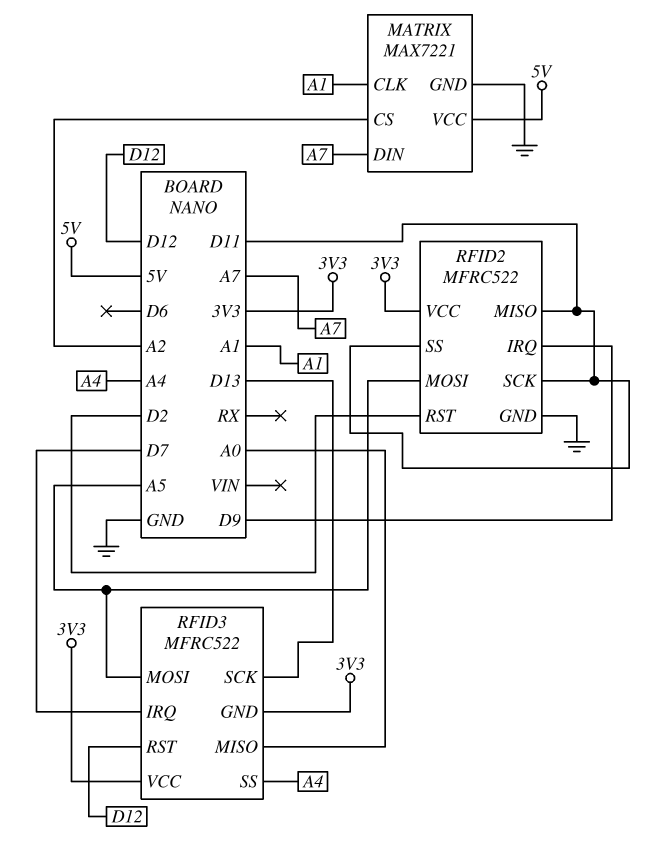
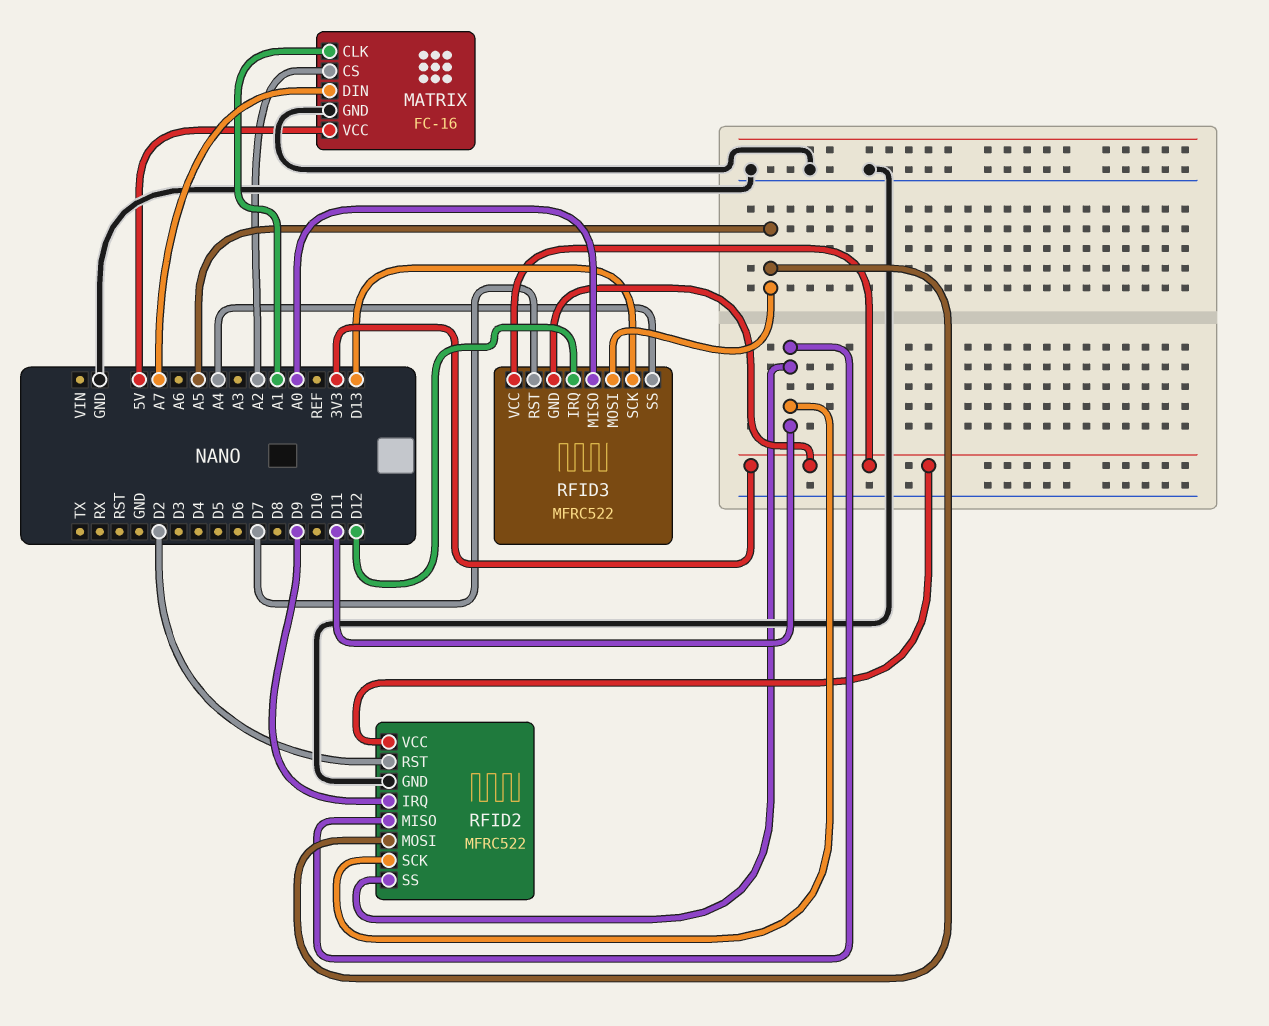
MATRIX: MAX7221 -> FC-16
RFID3 pin IRQ: D7 -> D12
RFID3 pin RST: D12 -> D7

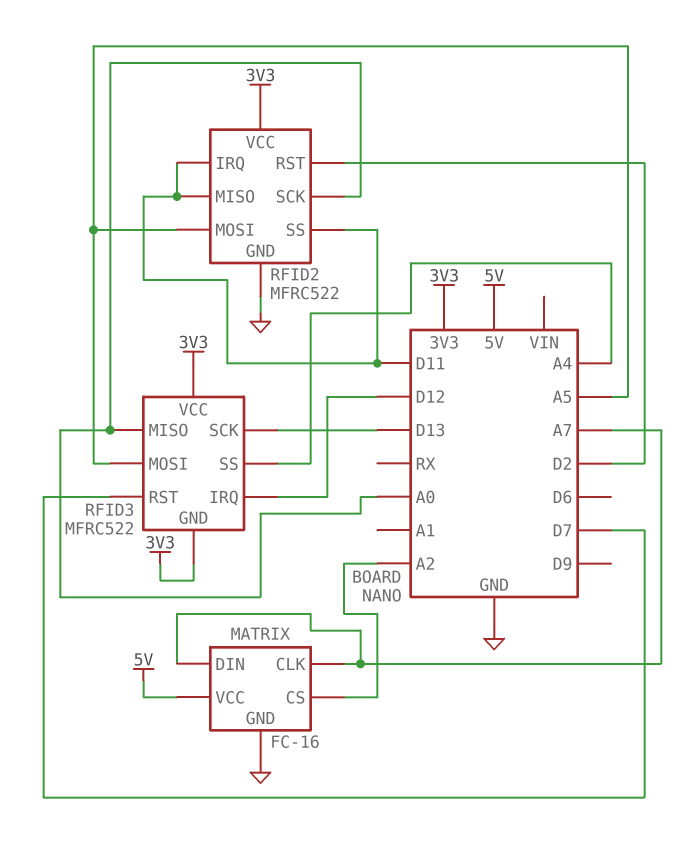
MATRIX pin CLK: A1 -> A7
RFID2 pin IRQ: D9 -> D11
RFID2 pin SCK: D11 -> A0

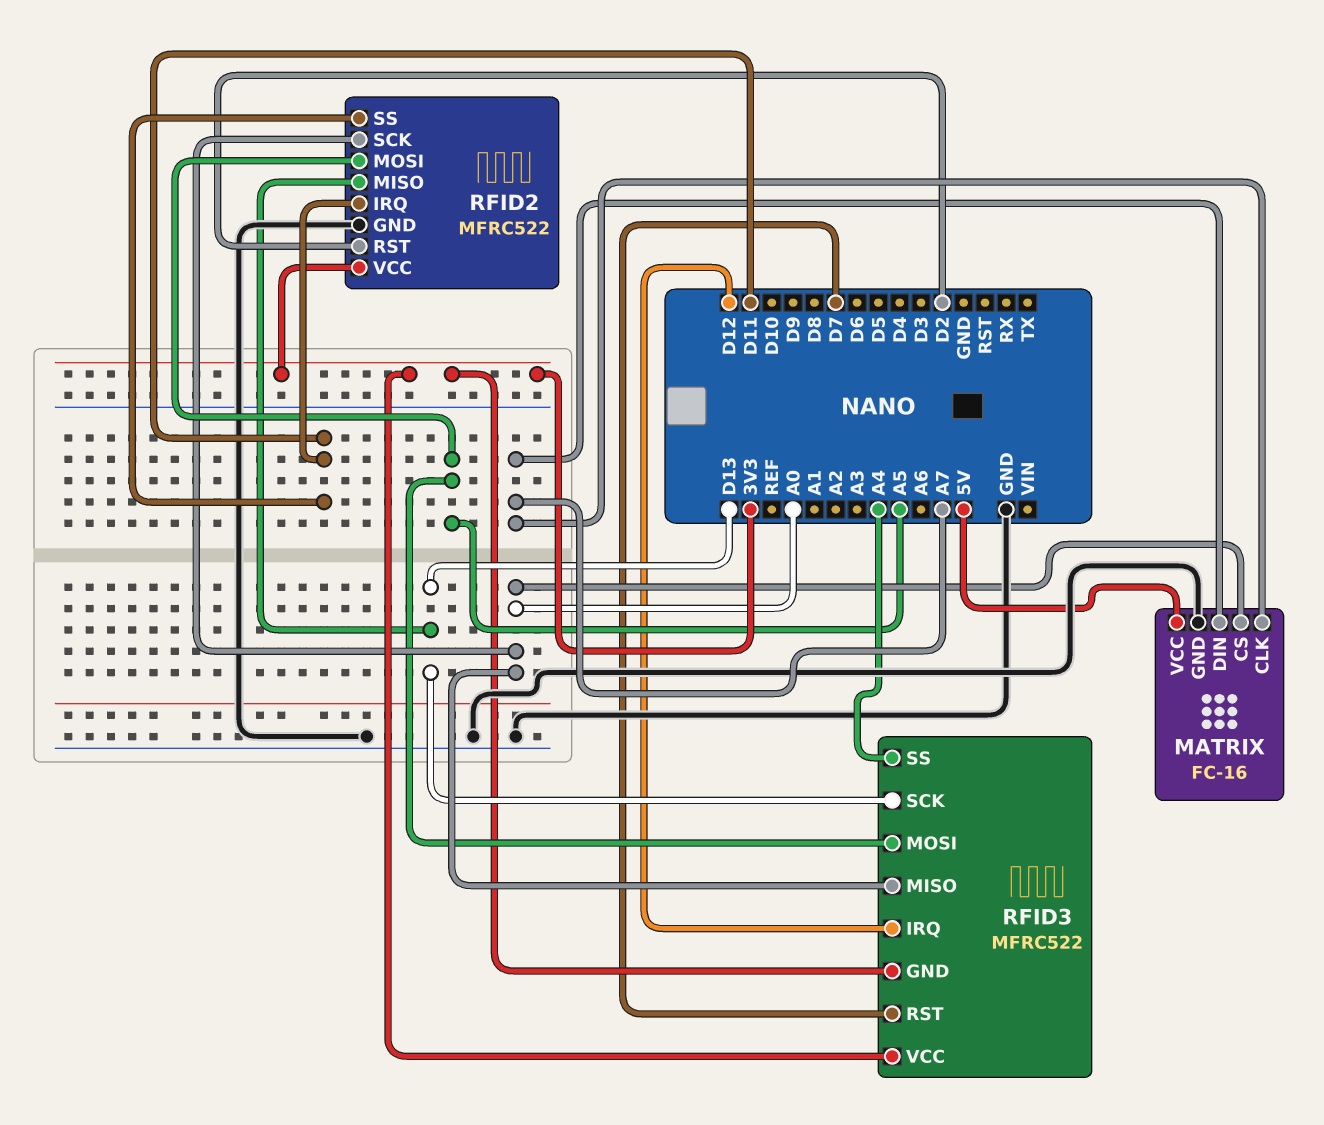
MATRIX pin CS: A2 -> A0
RFID2 pin MISO: D11 -> D13

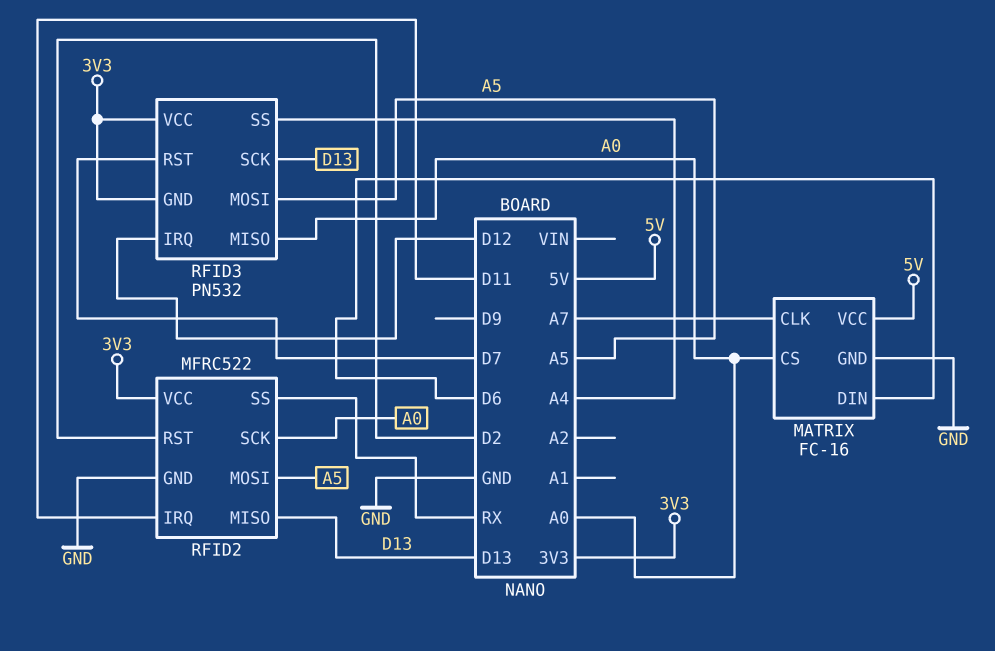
MATRIX pin DIN: A7 -> D6
RFID2 pin SS: D11 -> RX
RFID3: MFRC522 -> PN532

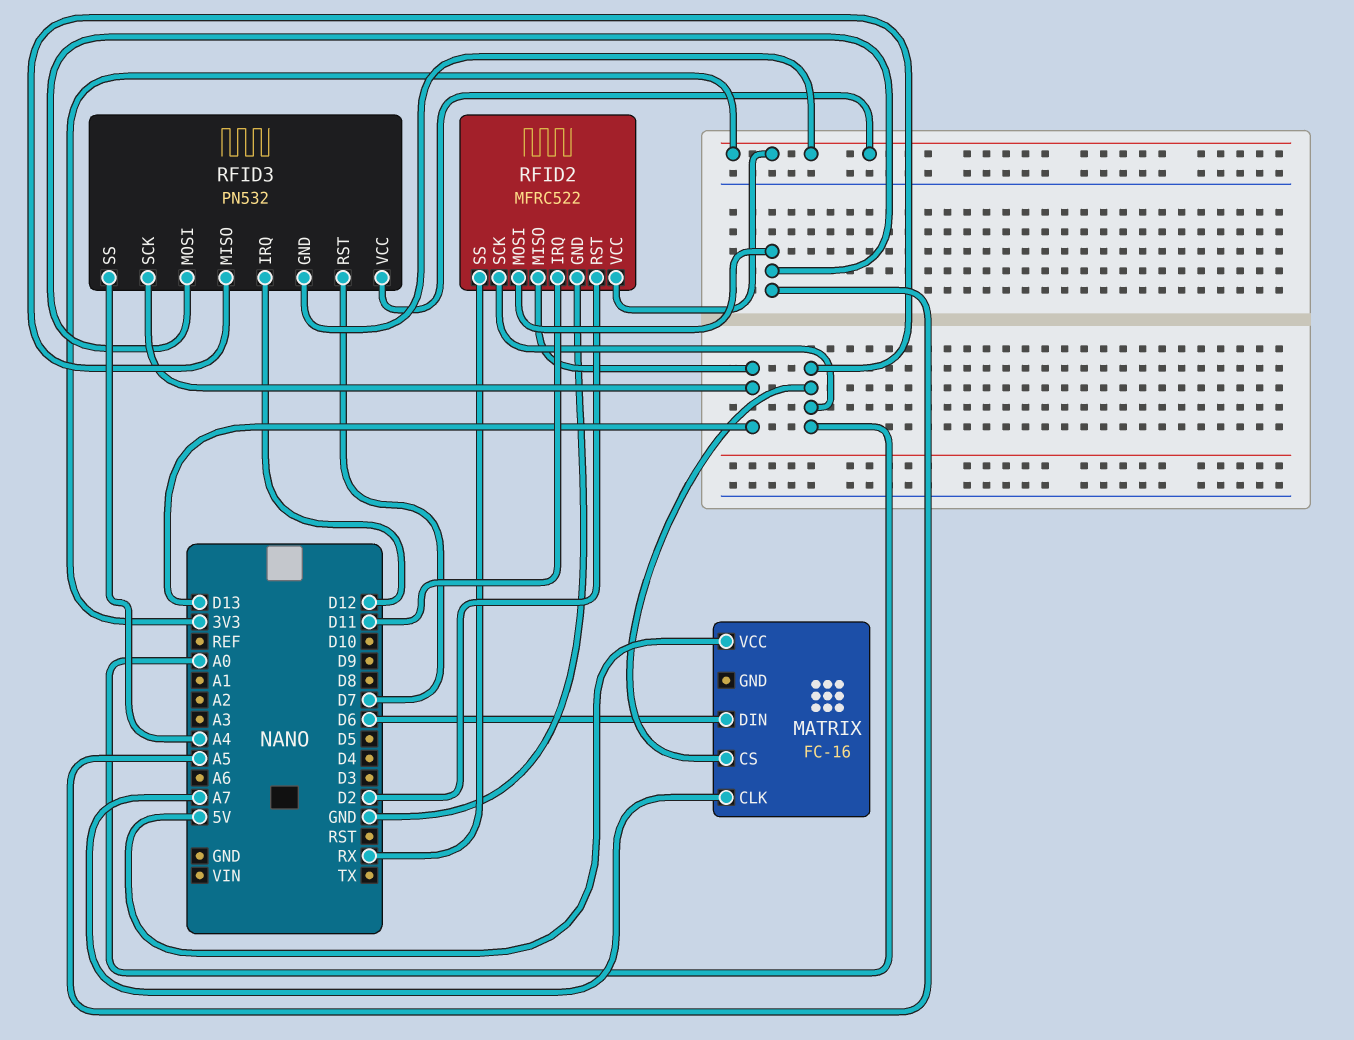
MATRIX pin GND: GND -> none

